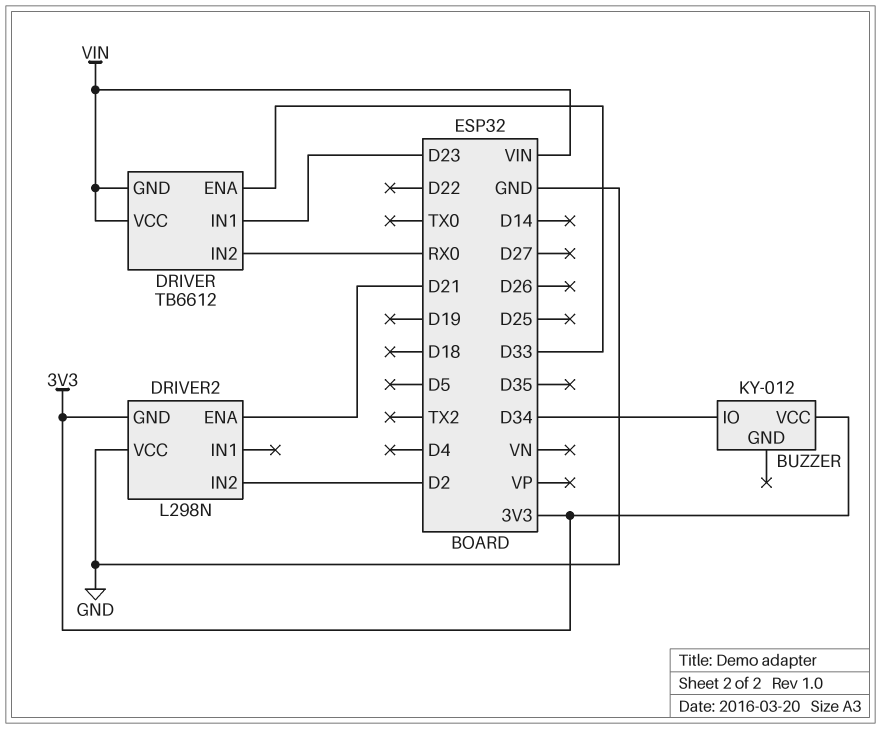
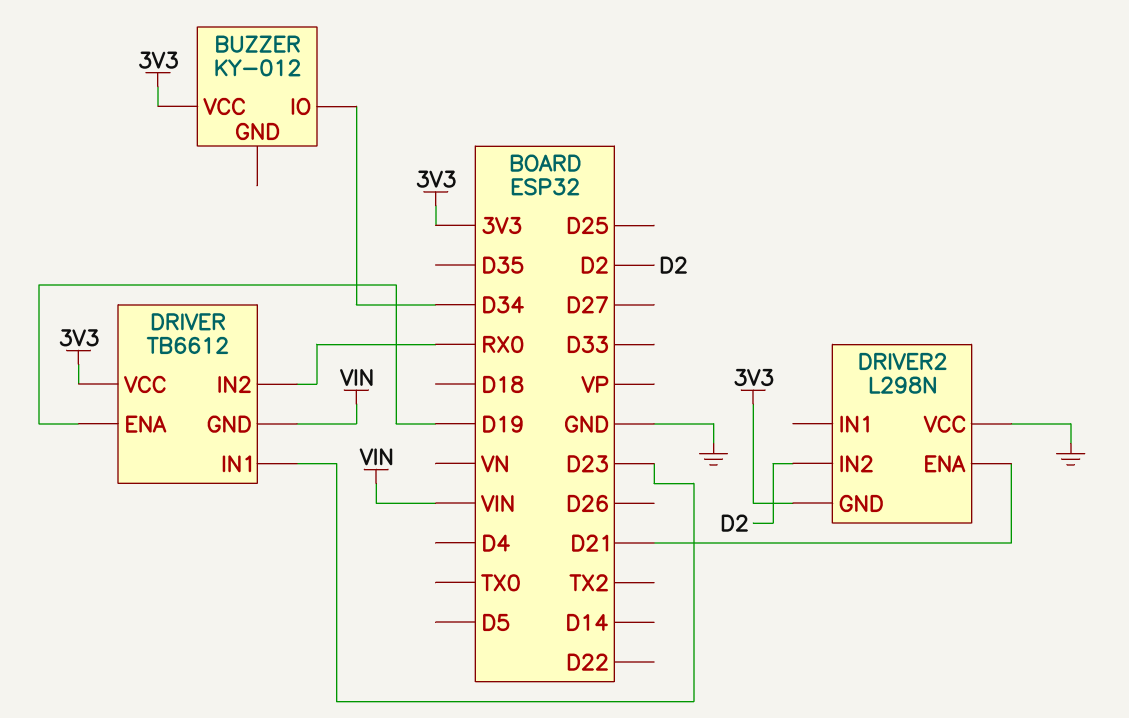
DRIVER pin ENA: D33 -> D19
DRIVER pin VCC: VIN -> 3V3

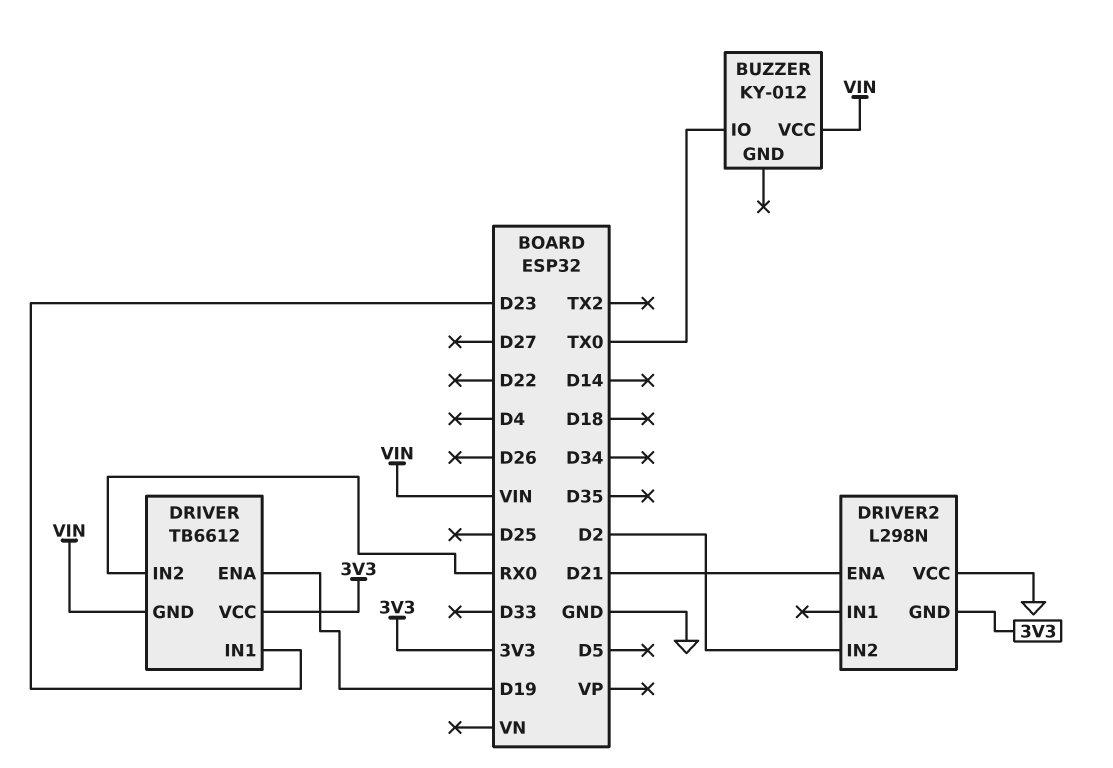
BUZZER pin IO: D34 -> TX0
BUZZER pin VCC: 3V3 -> VIN

